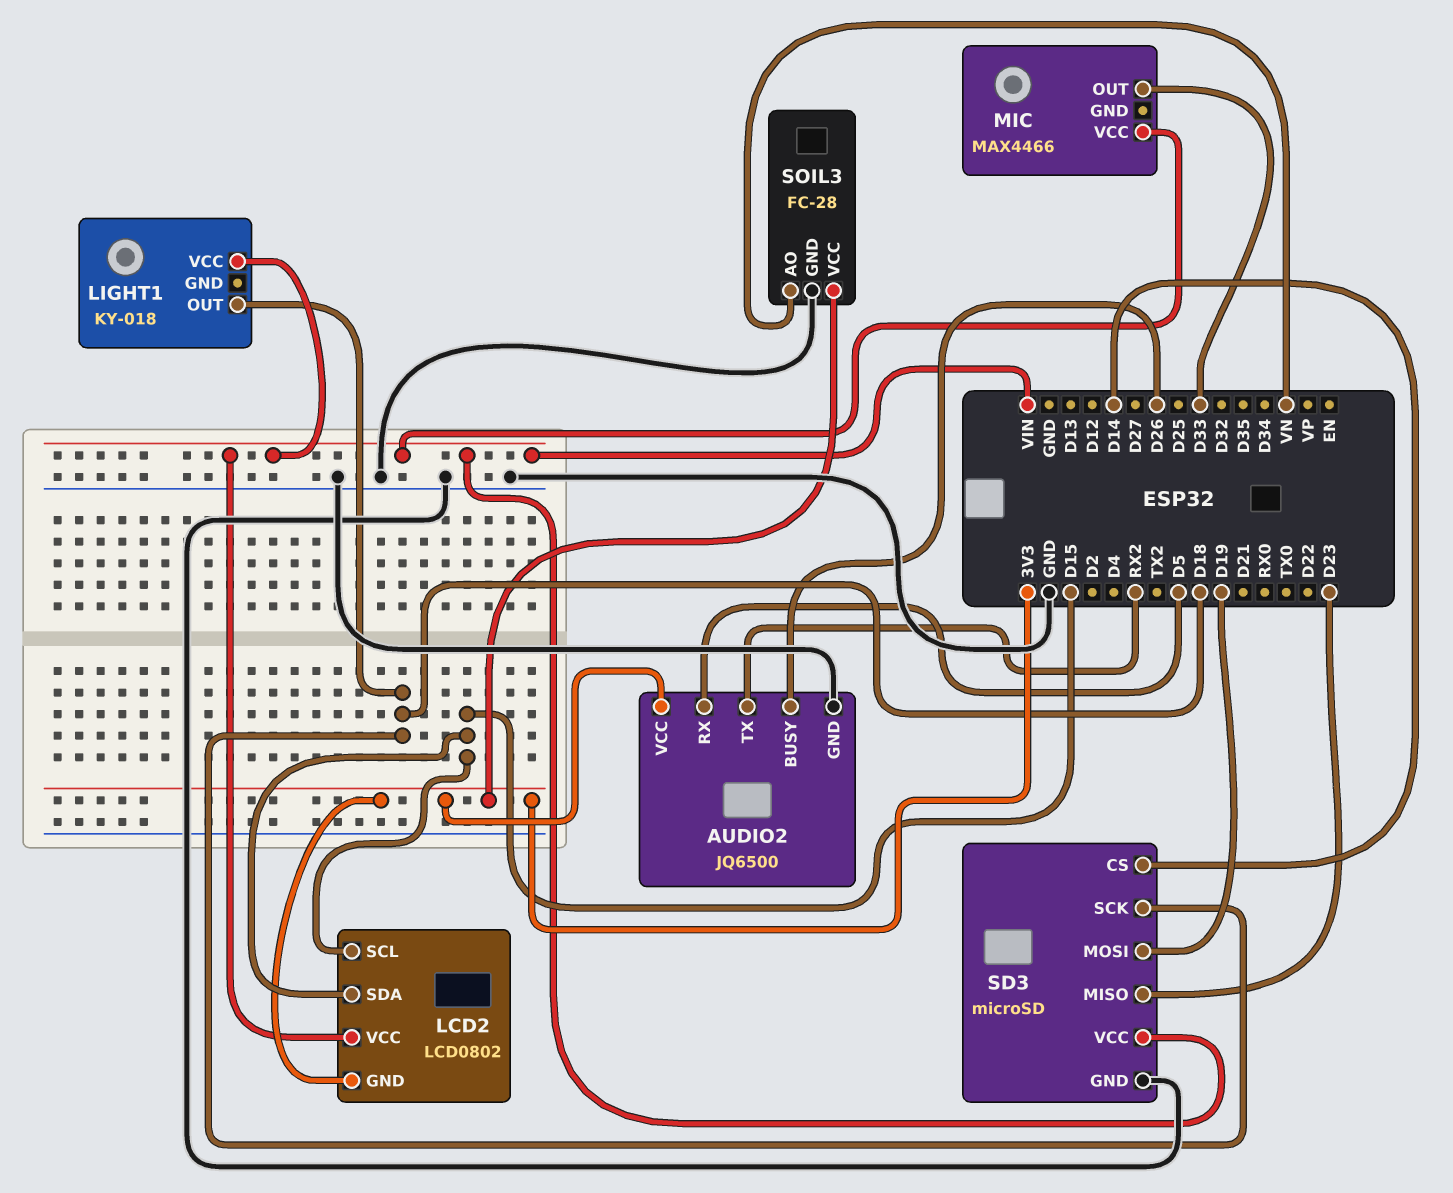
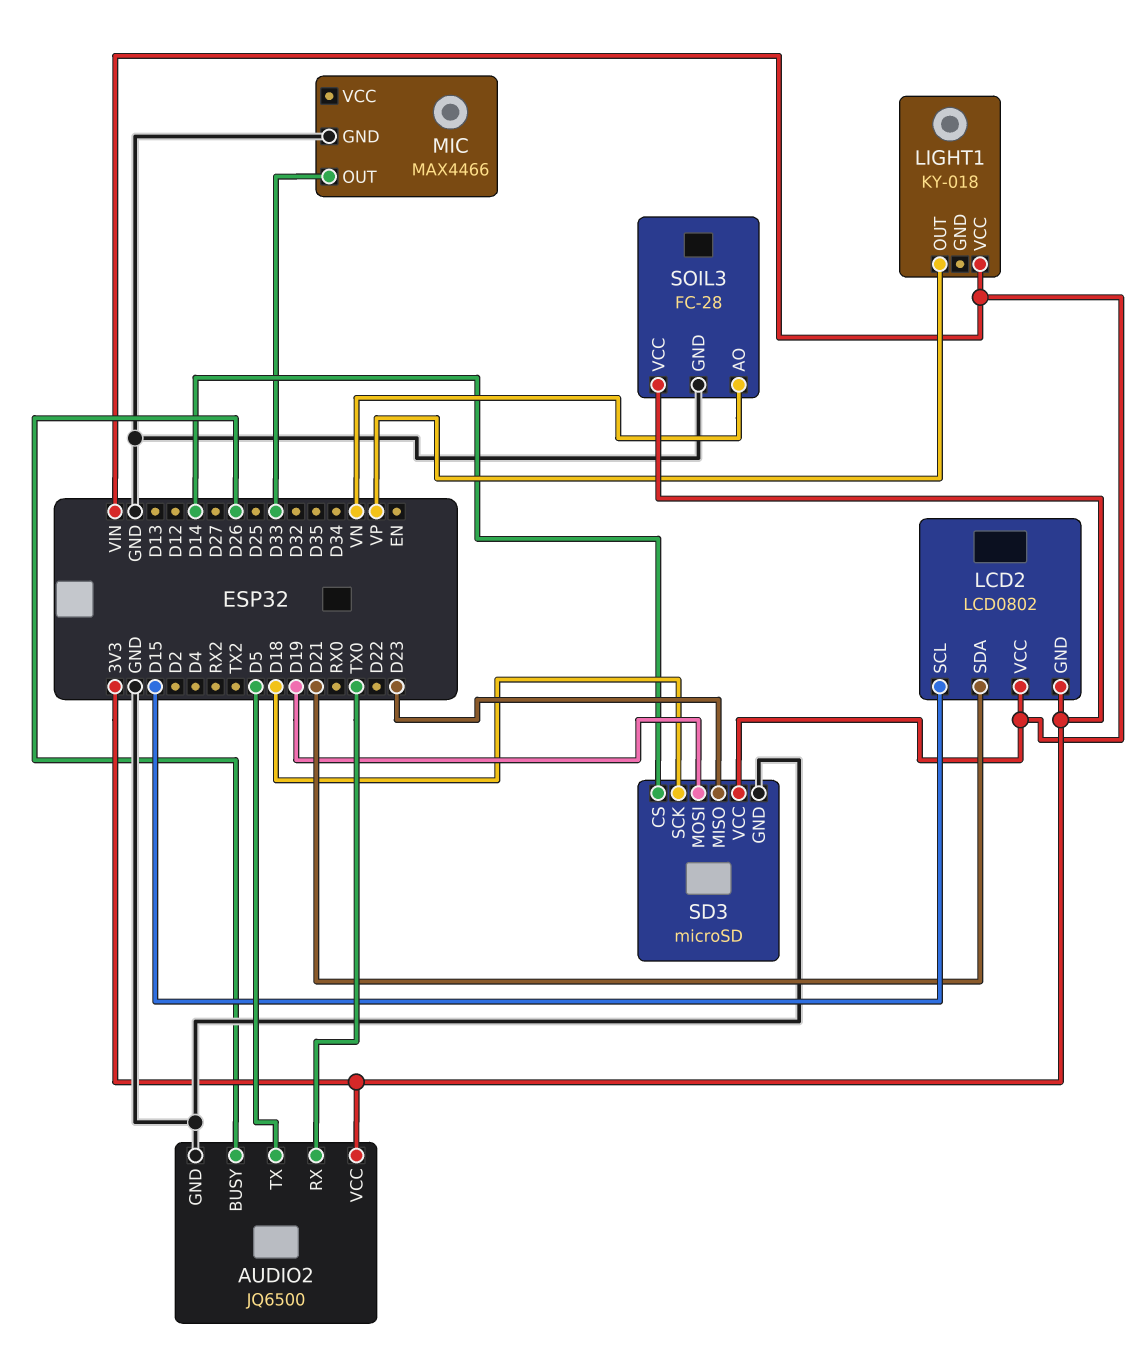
AUDIO2 pin RX: D5 -> TX0
AUDIO2 pin TX: RX2 -> D5
LCD2 pin SDA: D15 -> D21
LIGHT1 pin OUT: D18 -> VP
MIC pin GND: none -> GND
MIC pin VCC: VIN -> none

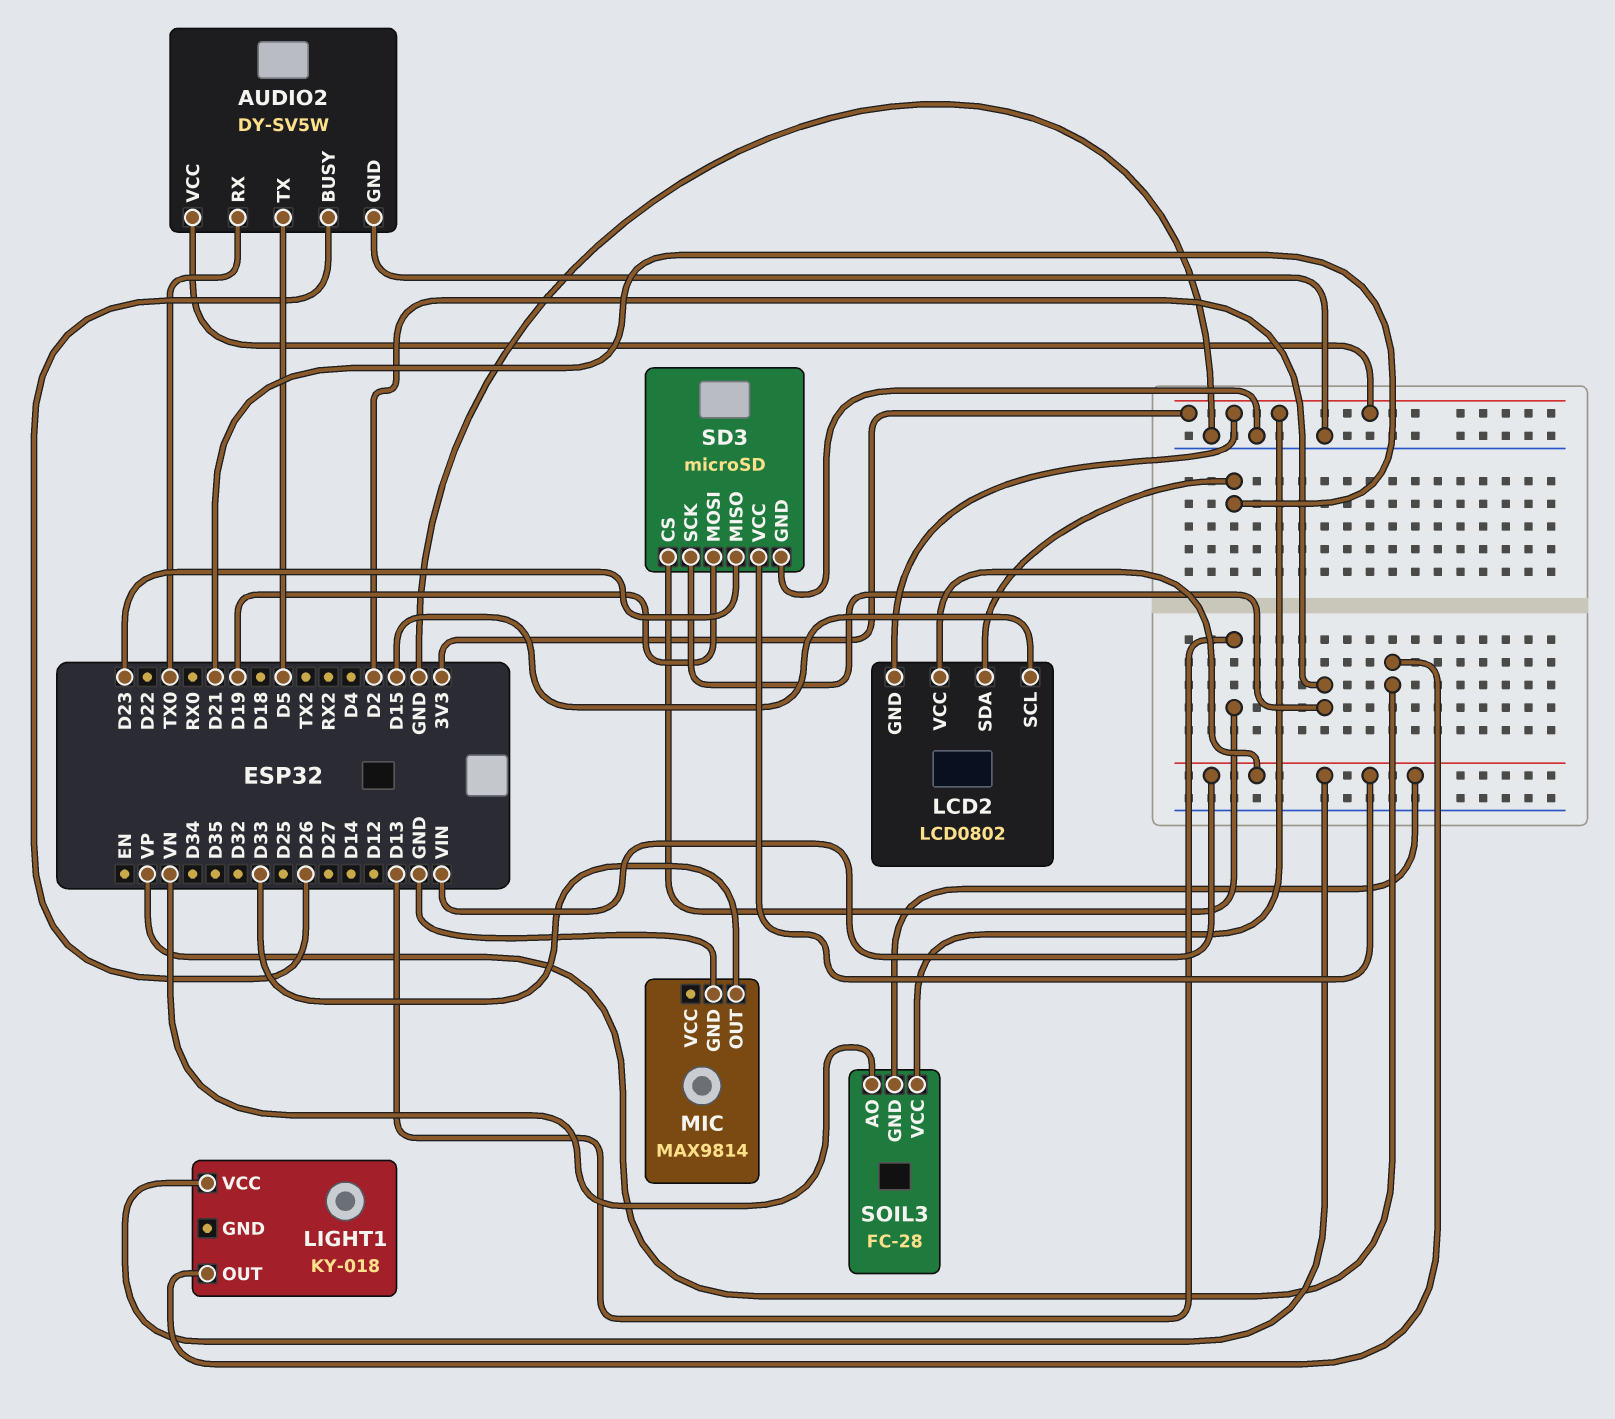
AUDIO2: JQ6500 -> DY-SV5W
MIC: MAX4466 -> MAX9814
SD3 pin CS: D14 -> D13
SD3 pin SCK: D18 -> D2
SOIL3 pin GND: GND -> VIN

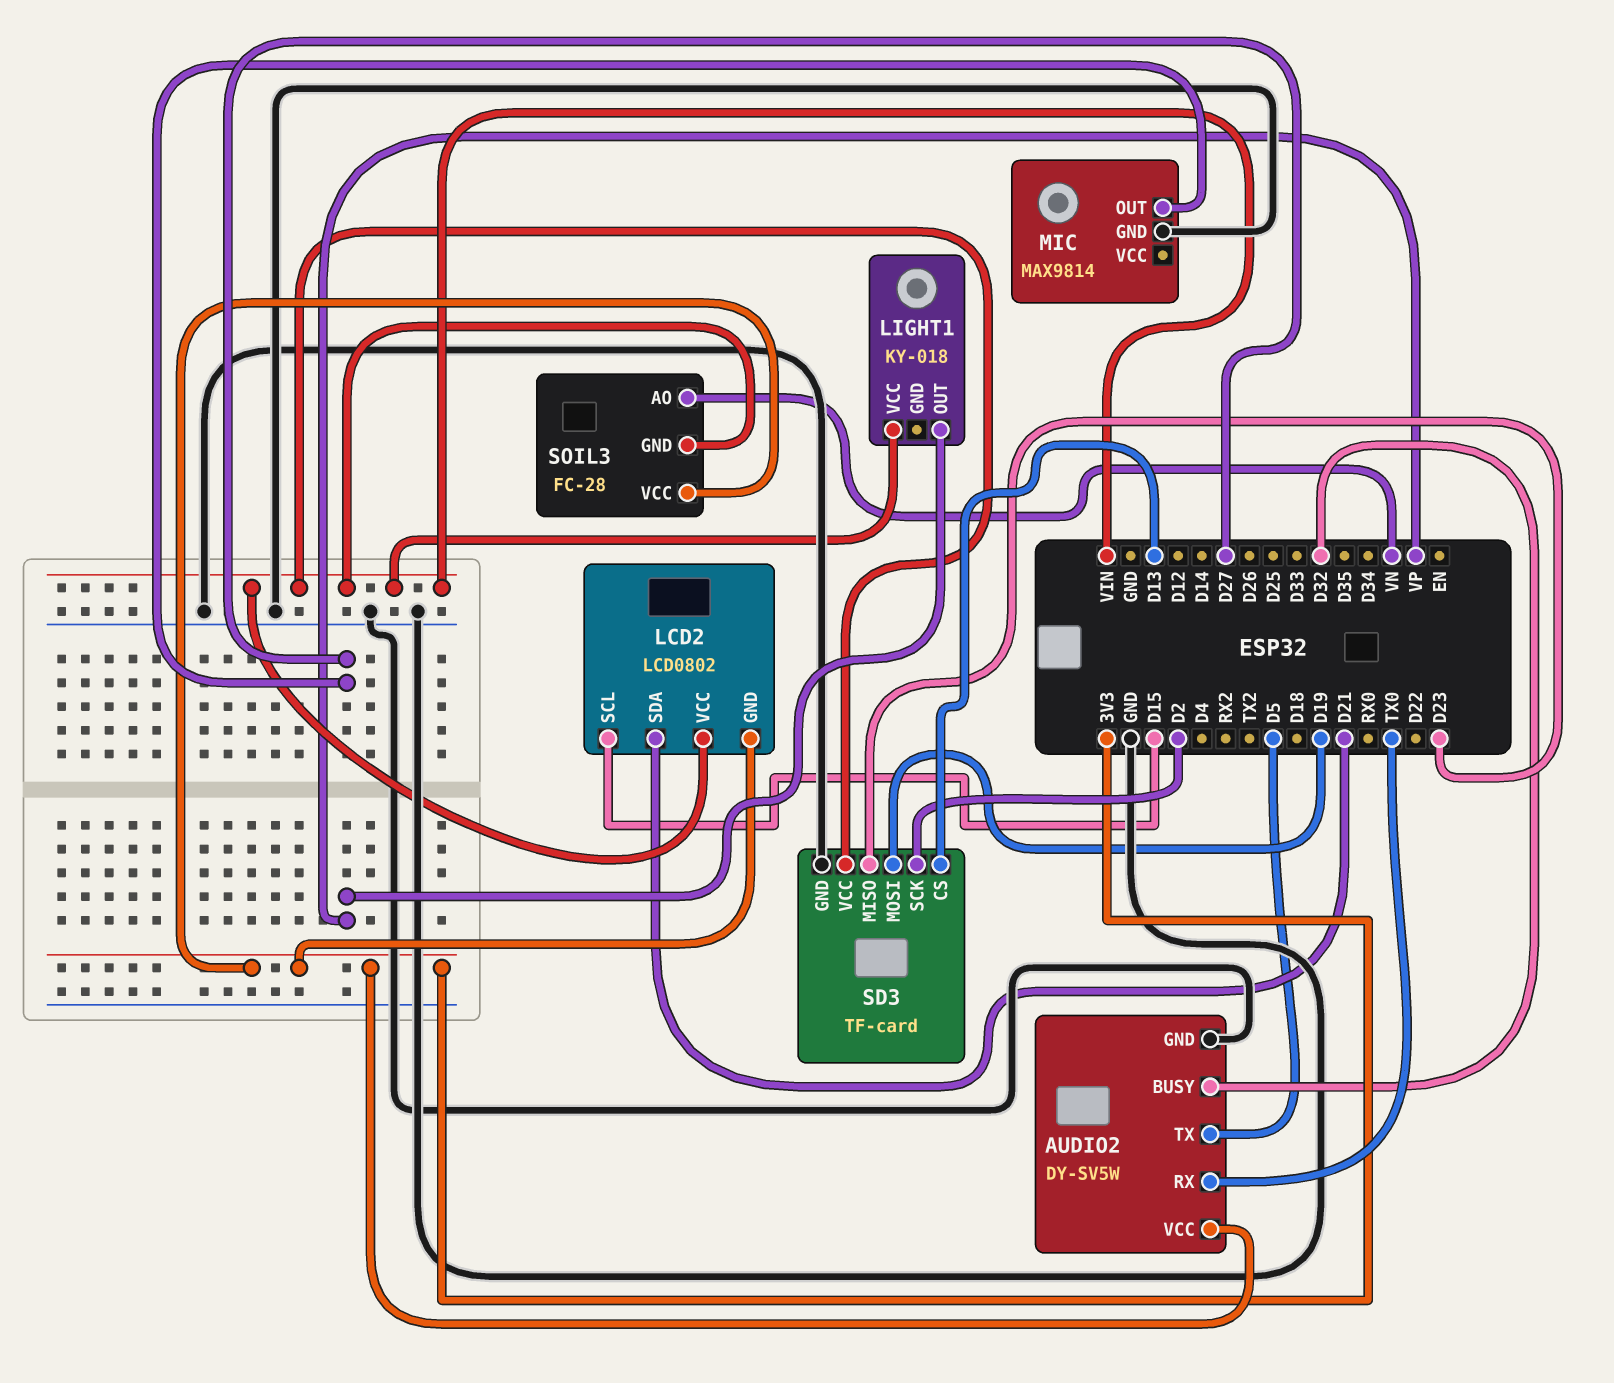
AUDIO2 pin BUSY: D26 -> D32
MIC pin OUT: D33 -> D27
SD3: microSD -> TF-card

